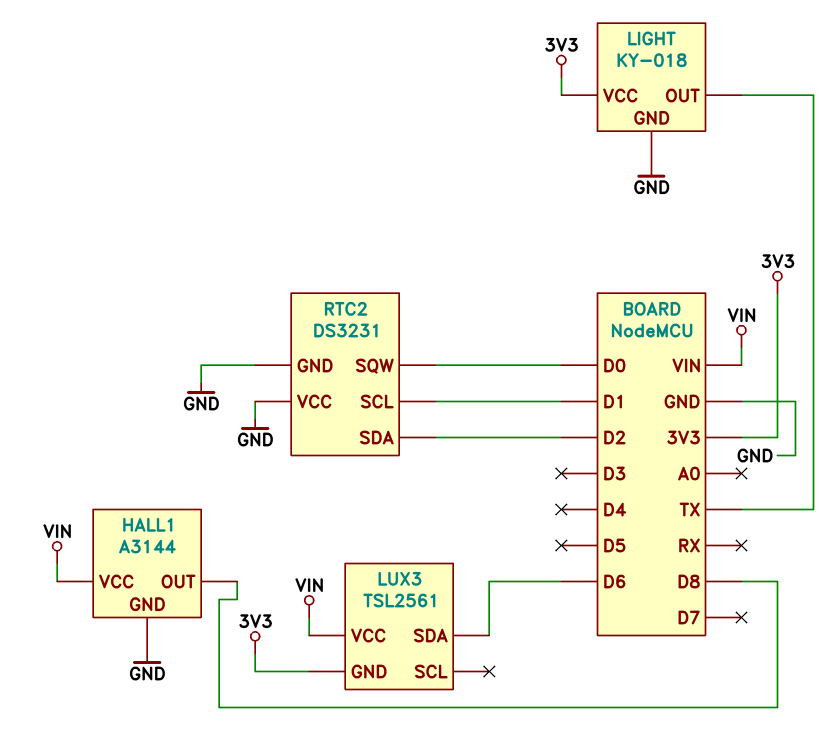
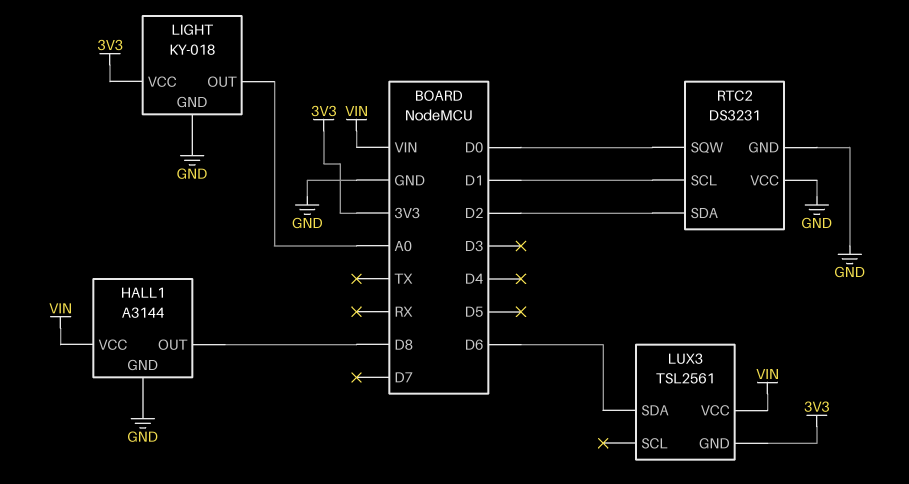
LIGHT pin OUT: TX -> A0

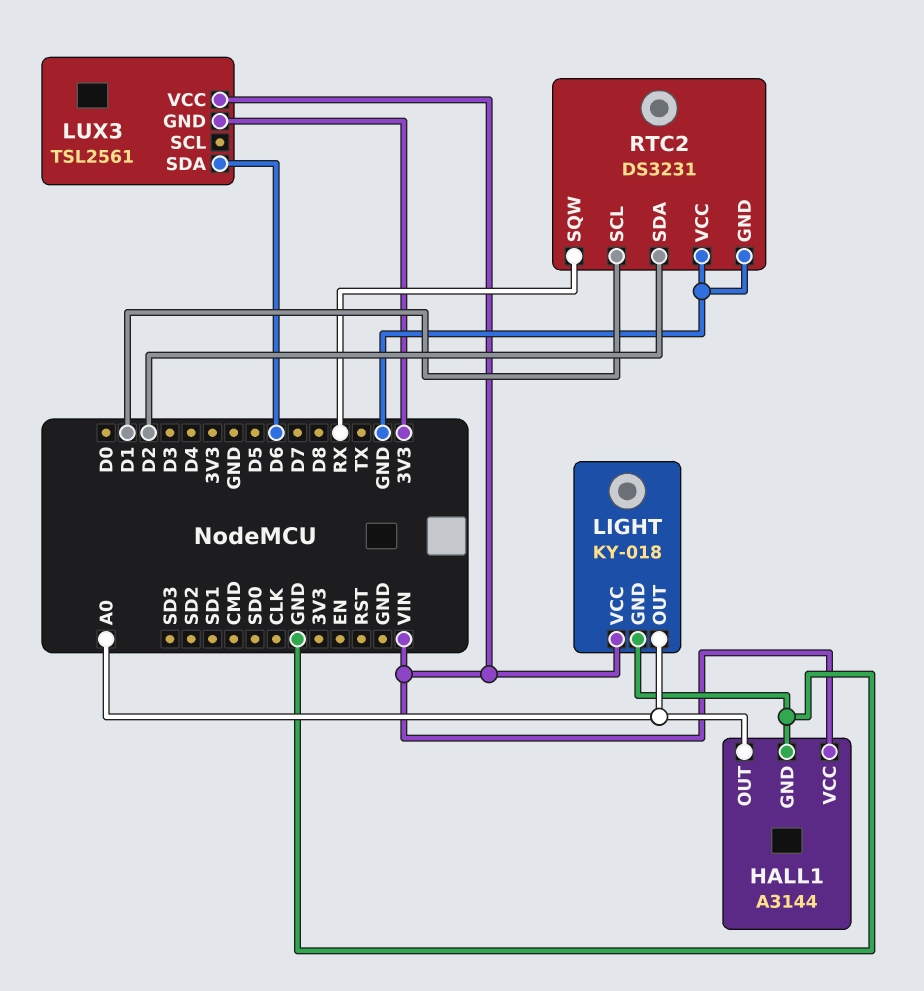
HALL1 pin OUT: D8 -> A0
LIGHT pin VCC: 3V3 -> VIN
RTC2 pin SQW: D0 -> RX

